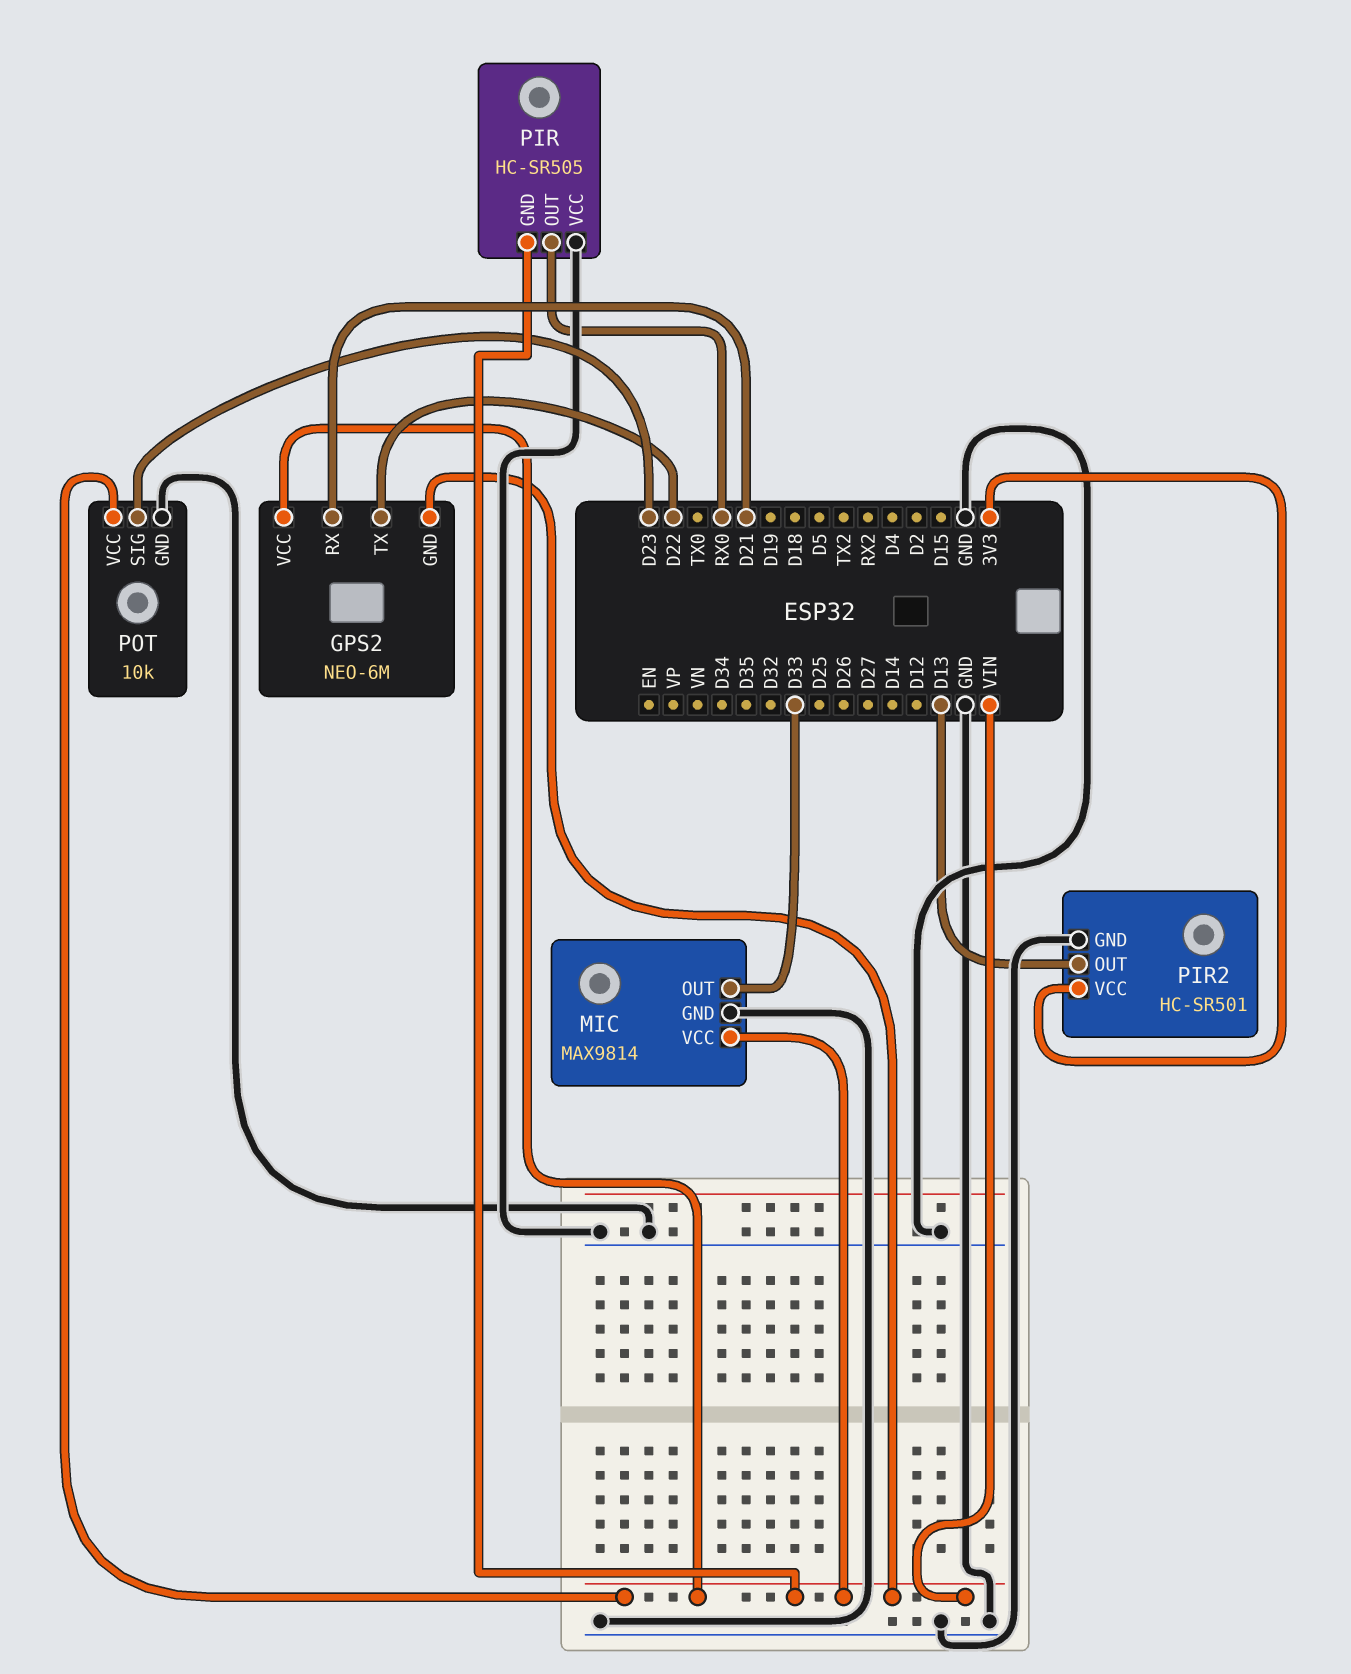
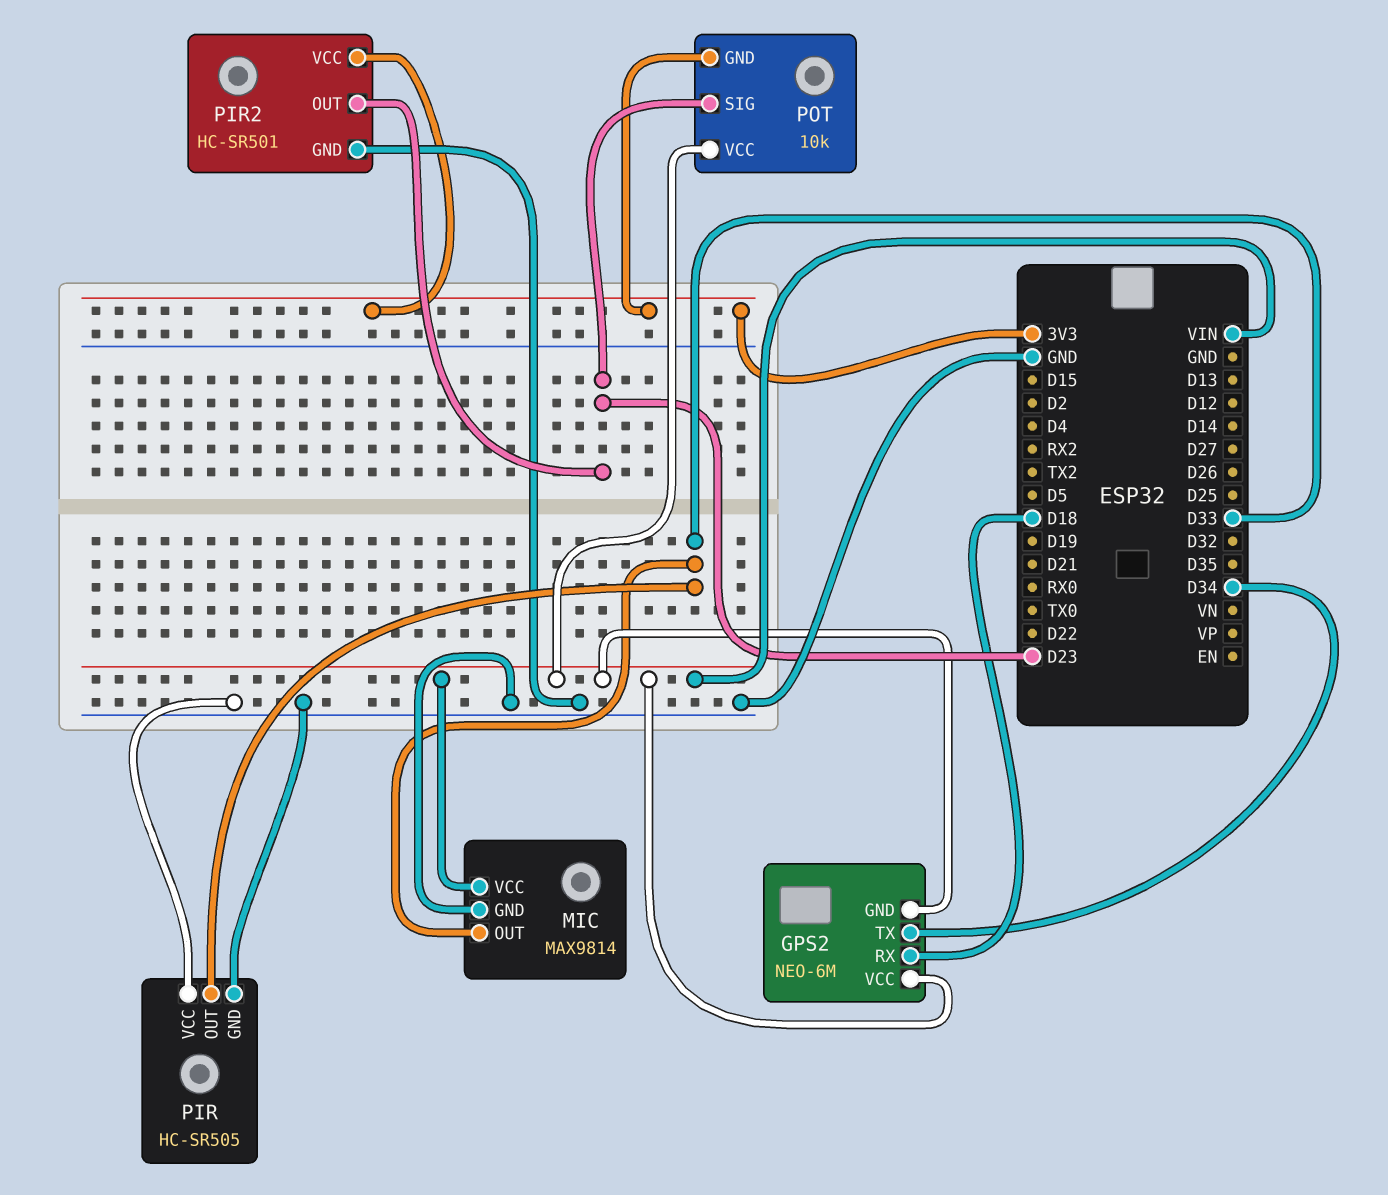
GPS2 pin RX: D21 -> D18
GPS2 pin TX: D22 -> D34
PIR pin GND: VIN -> GND
PIR pin OUT: RX0 -> D33
PIR2 pin OUT: D13 -> D23
POT pin GND: GND -> 3V3

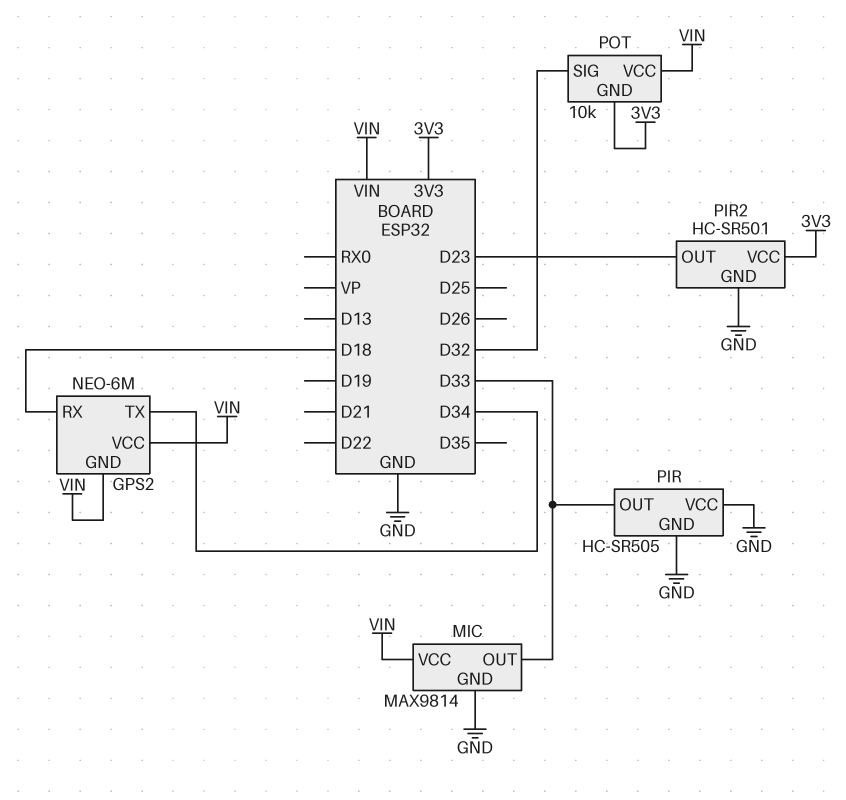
POT pin SIG: D23 -> D32

